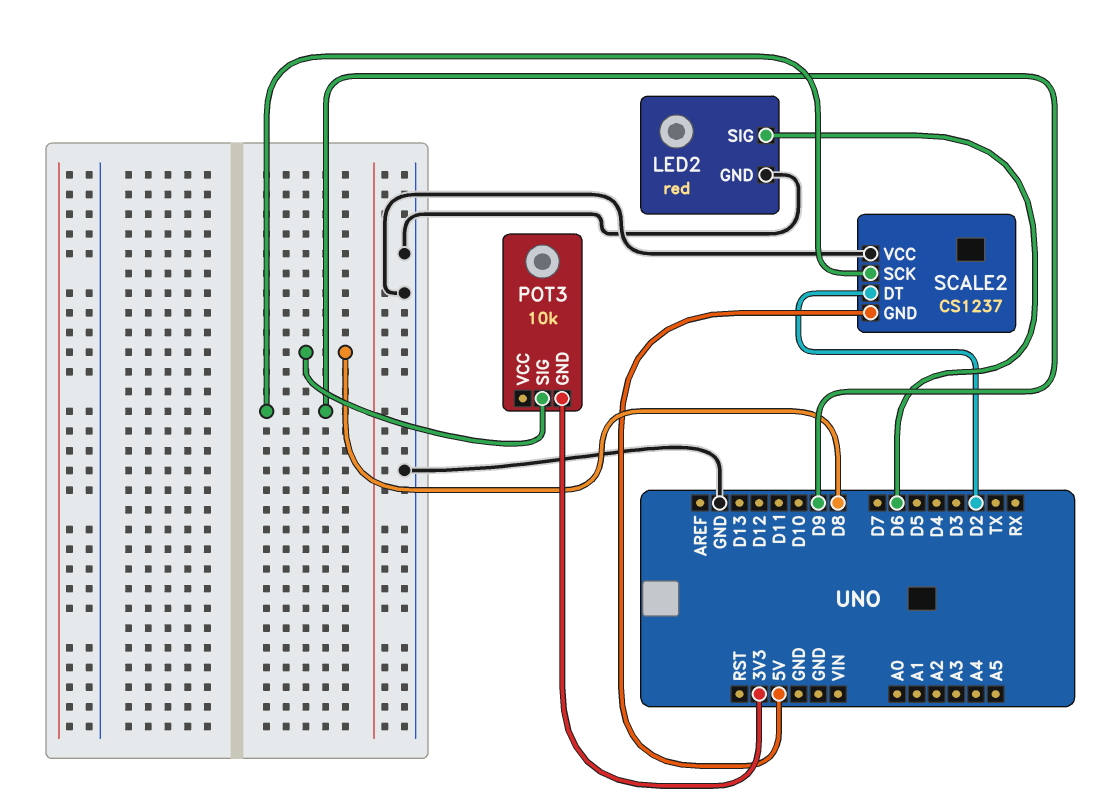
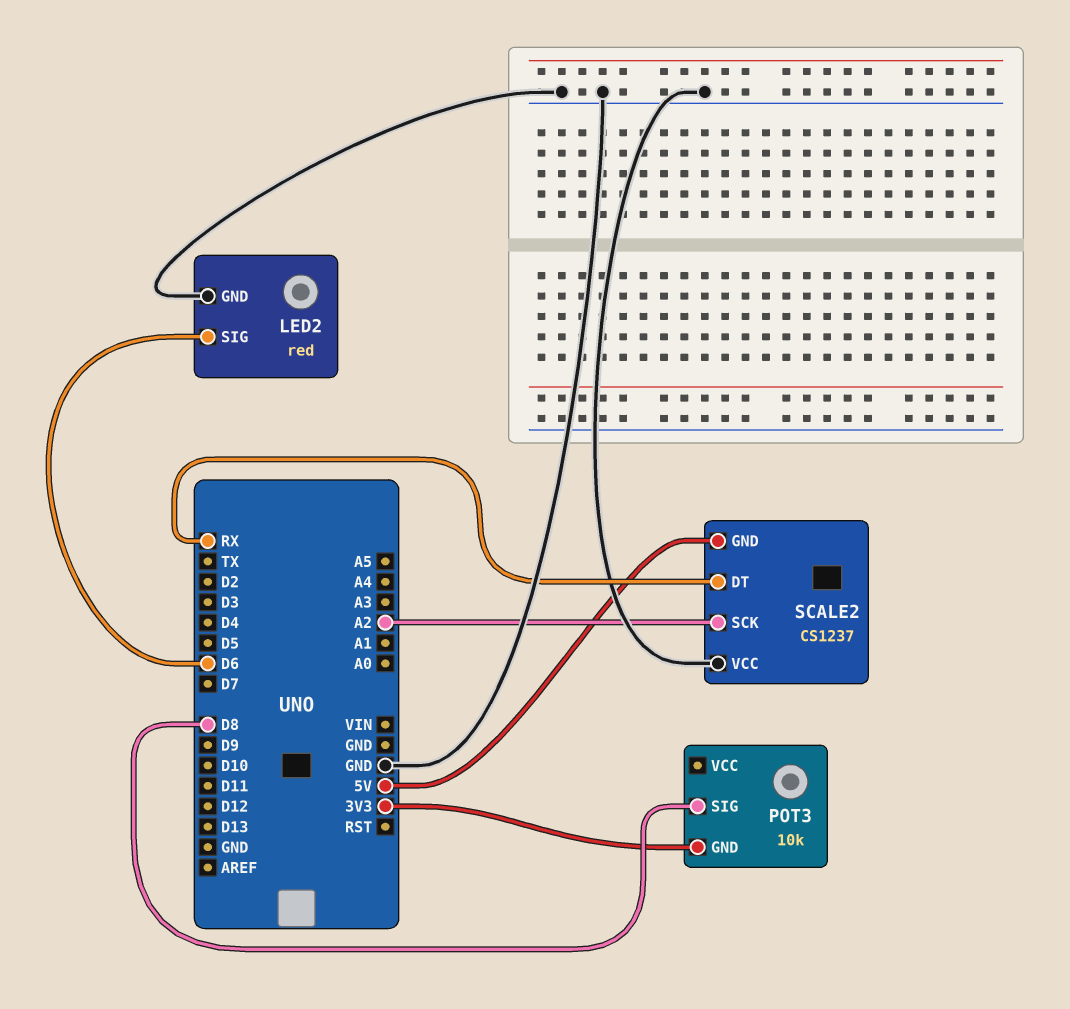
SCALE2 pin DT: D2 -> RX
SCALE2 pin SCK: D9 -> A2

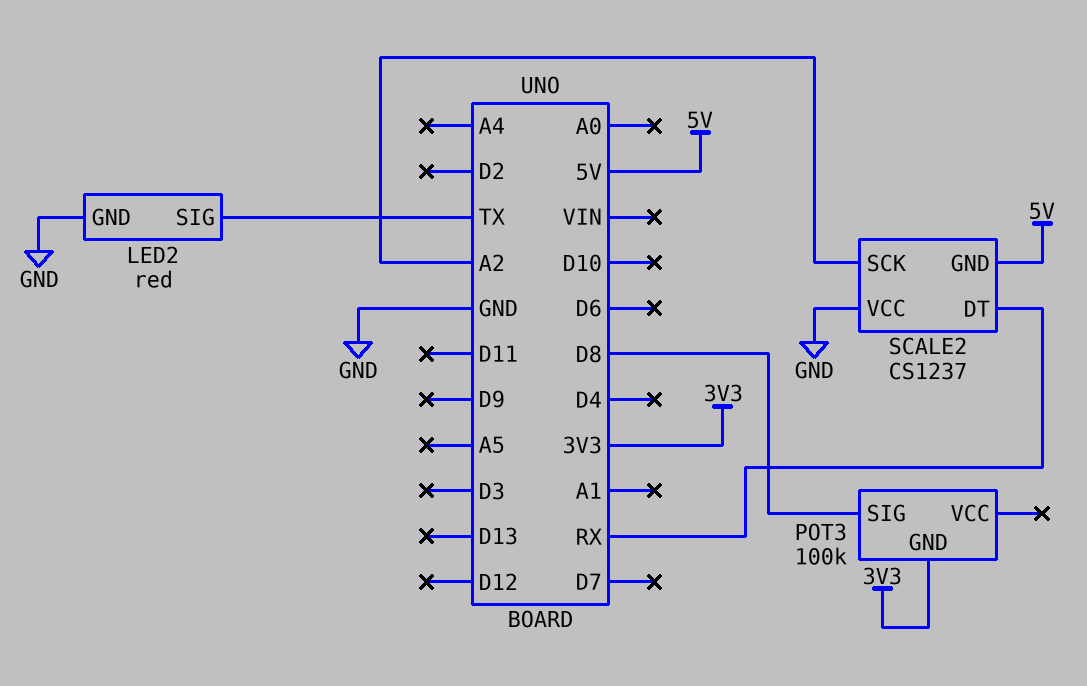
LED2 pin SIG: D6 -> TX
POT3: 10k -> 100k

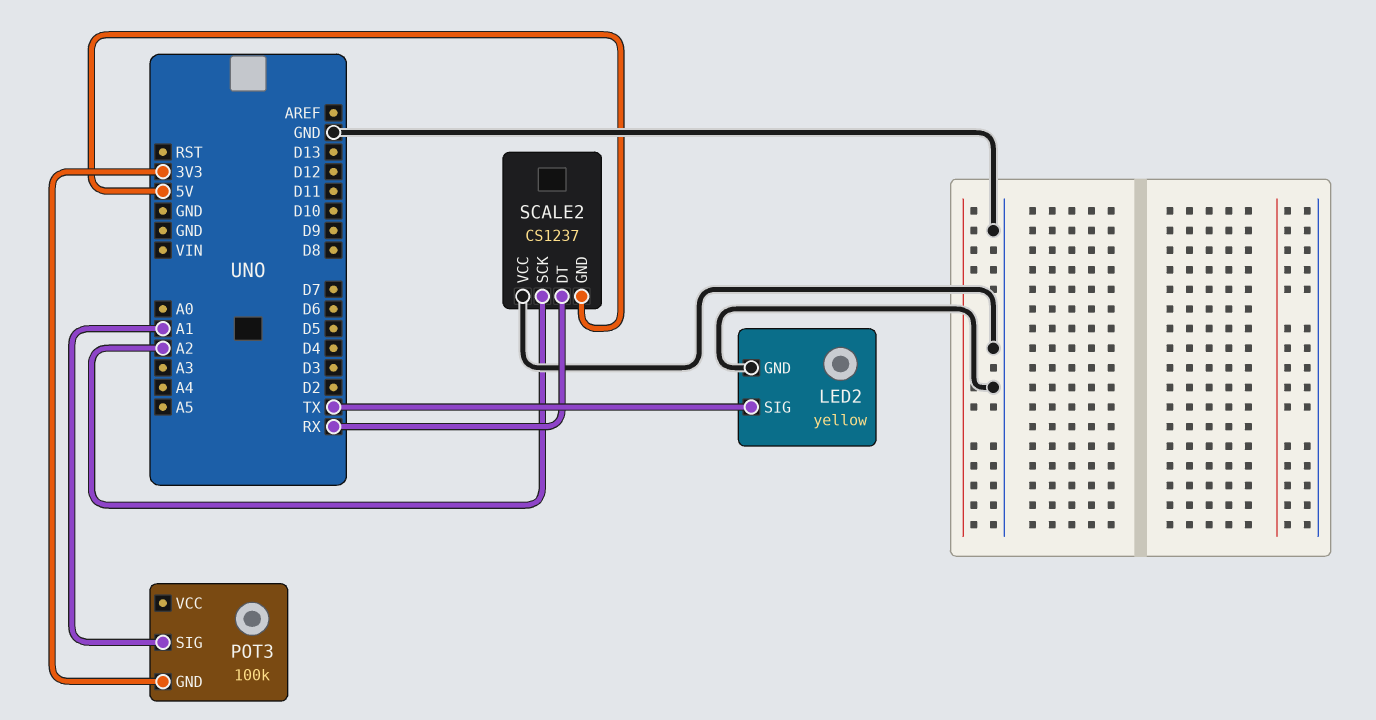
LED2: red -> yellow
POT3 pin SIG: D8 -> A1

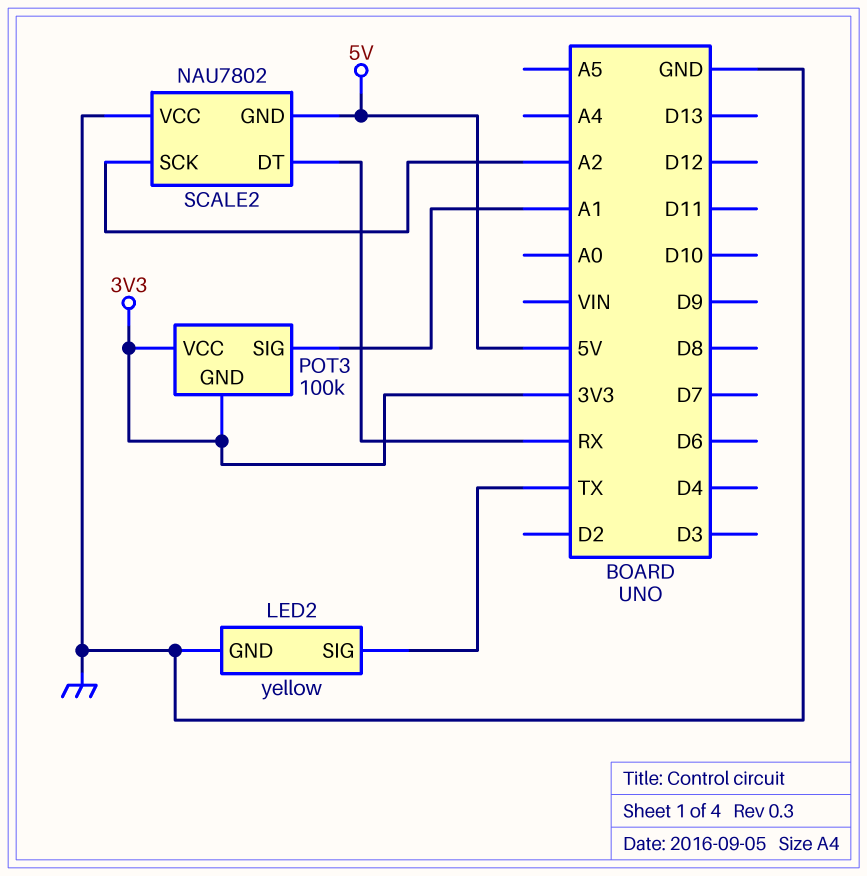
POT3 pin VCC: none -> 3V3
SCALE2: CS1237 -> NAU7802

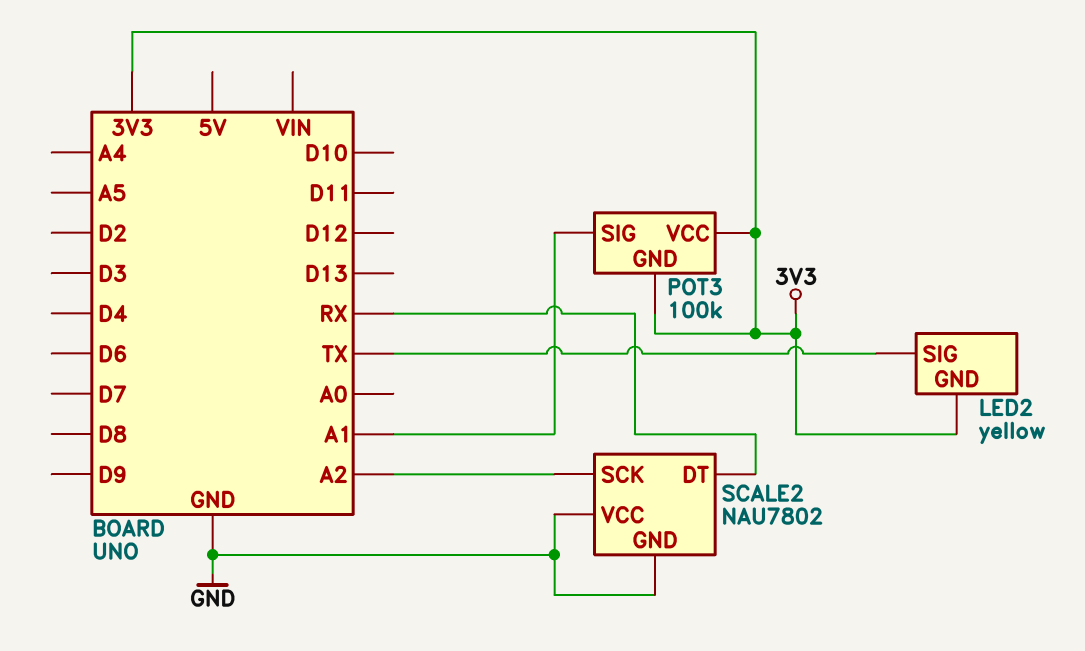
LED2 pin GND: GND -> 3V3
SCALE2 pin GND: 5V -> GND

